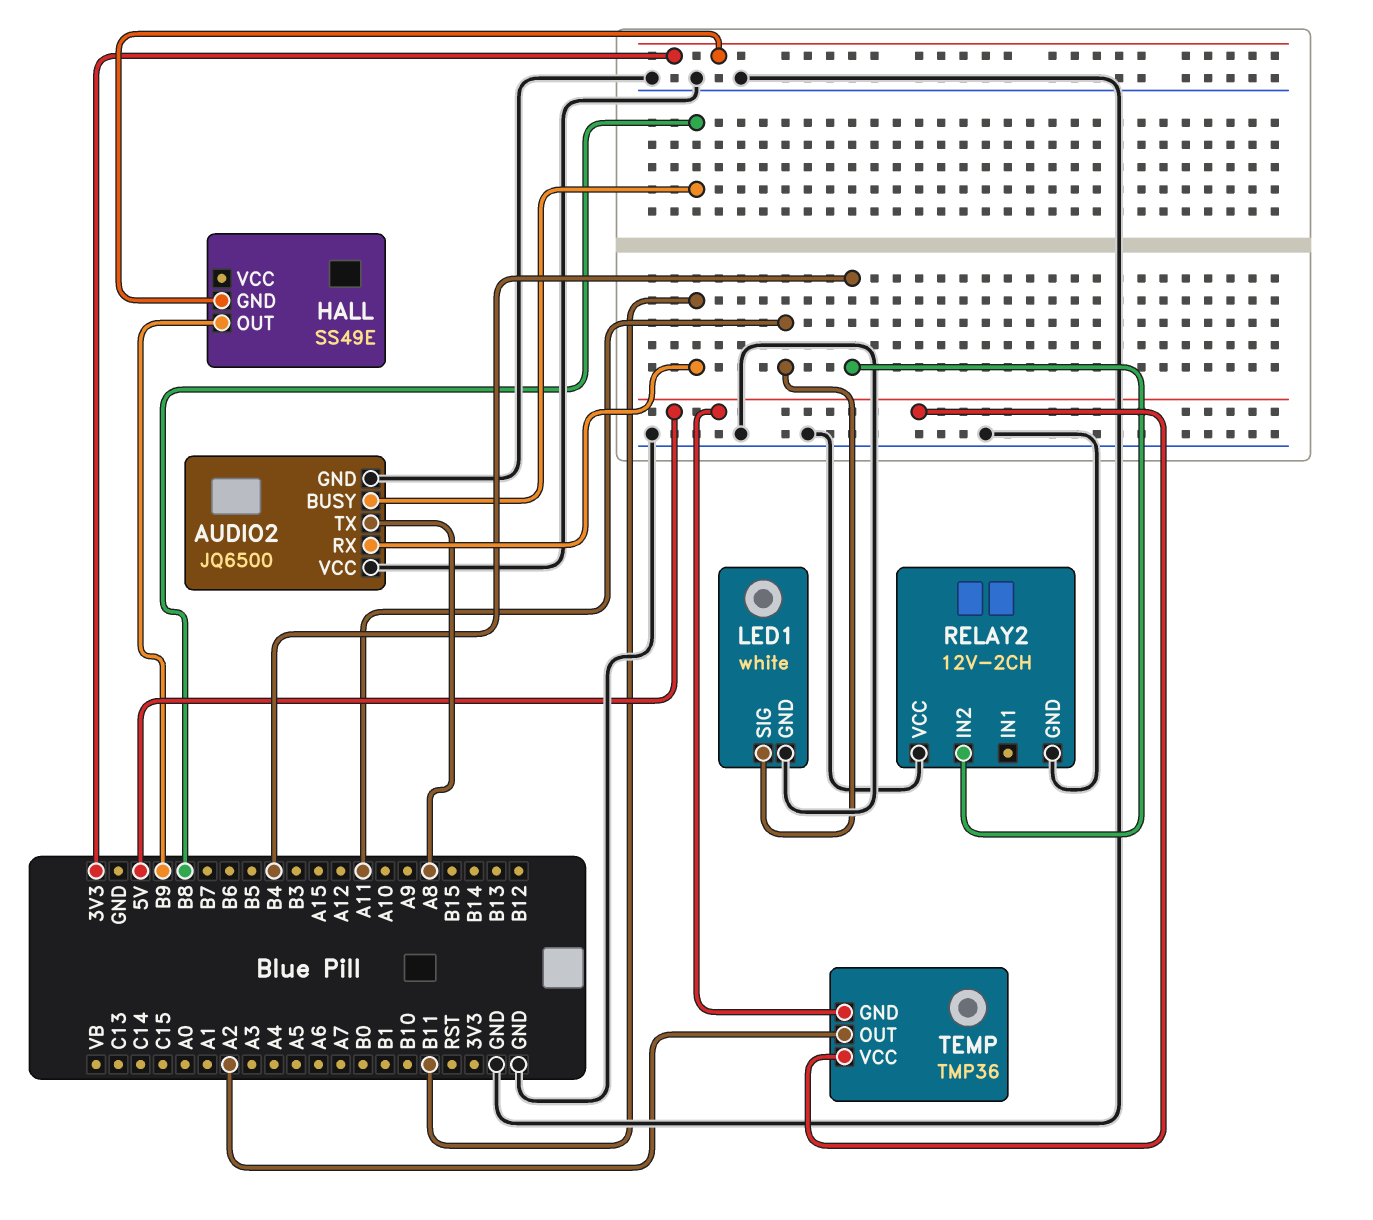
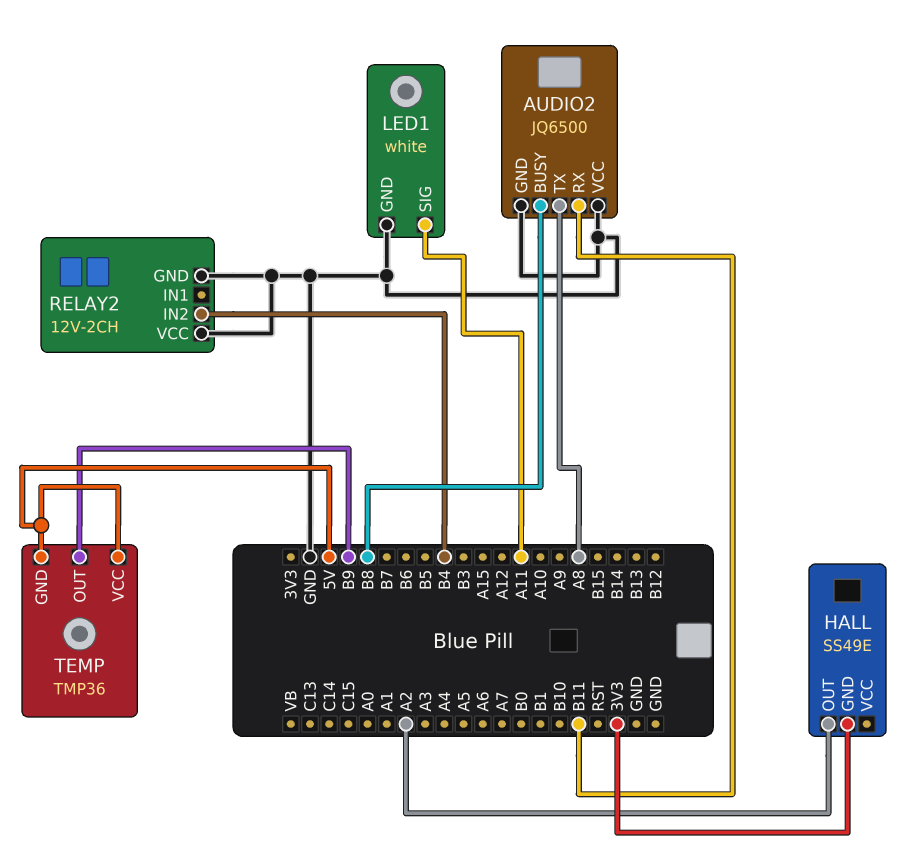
HALL pin OUT: B9 -> A2
TEMP pin OUT: A2 -> B9

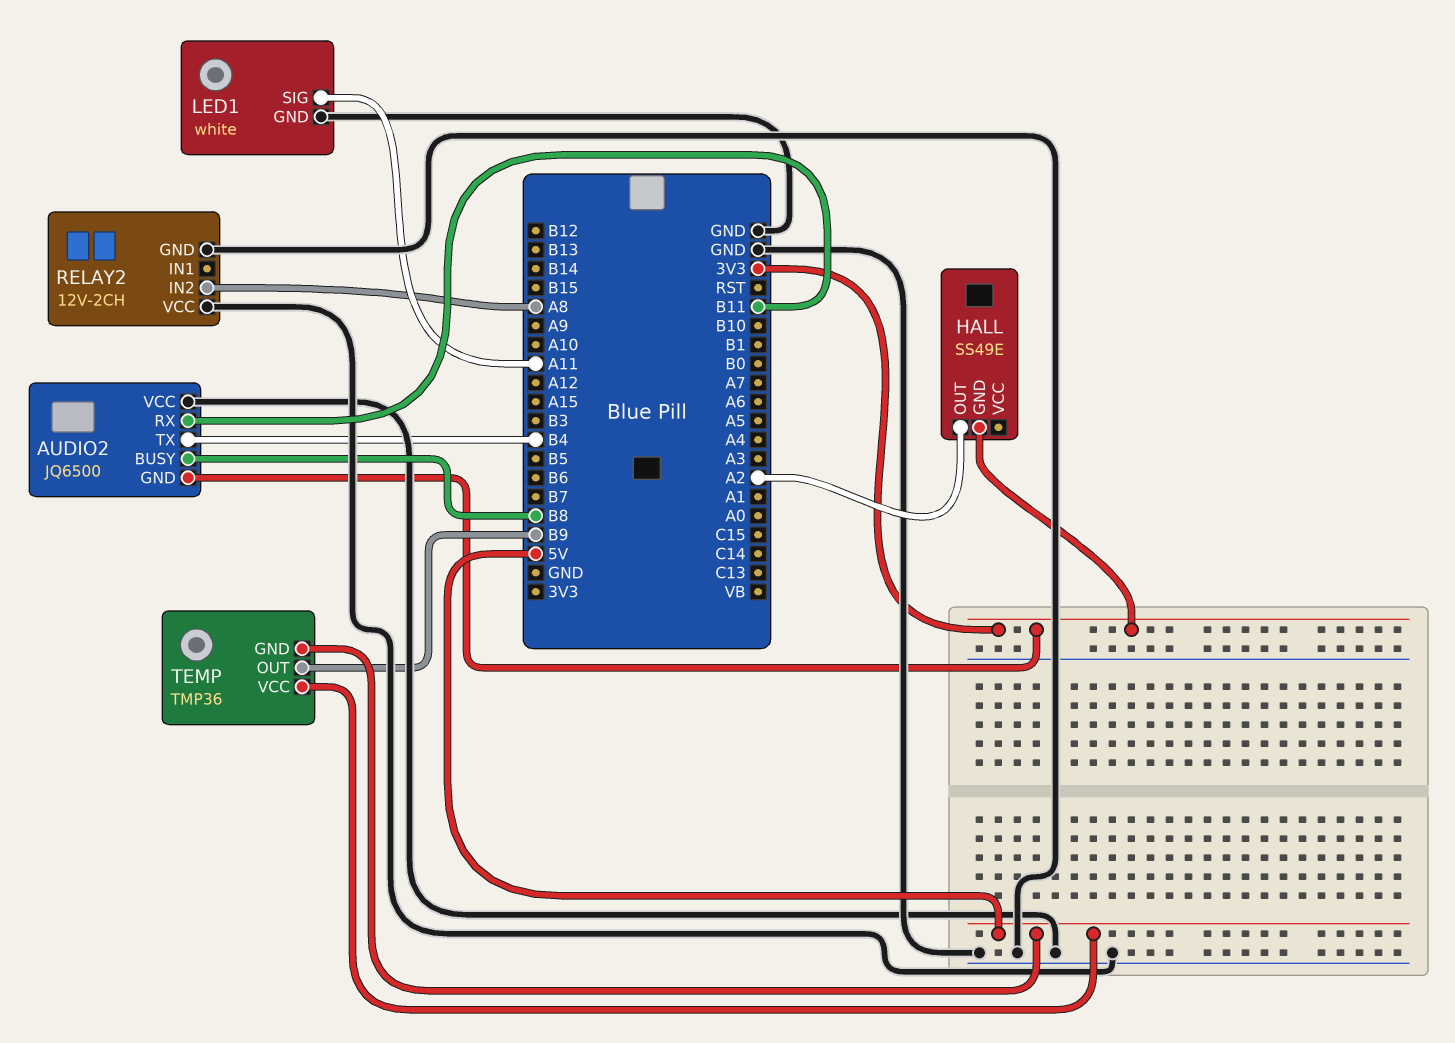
AUDIO2 pin GND: GND -> 3V3
AUDIO2 pin TX: A8 -> B4
RELAY2 pin IN2: B4 -> A8

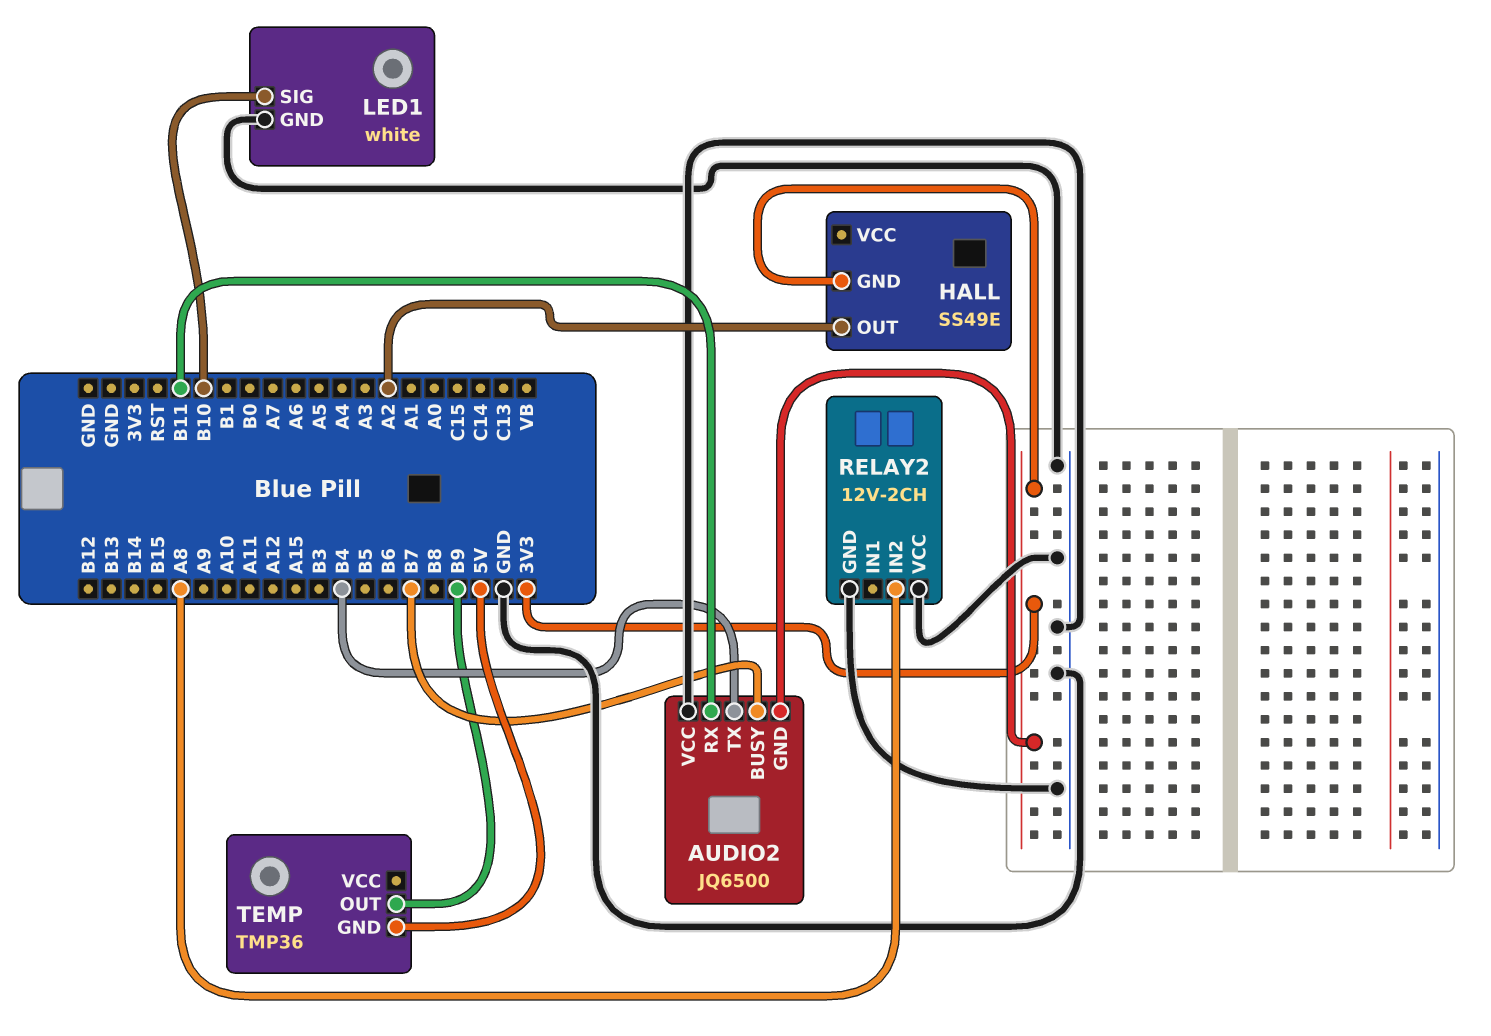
AUDIO2 pin BUSY: B8 -> B7
LED1 pin SIG: A11 -> B10
TEMP pin VCC: 5V -> none

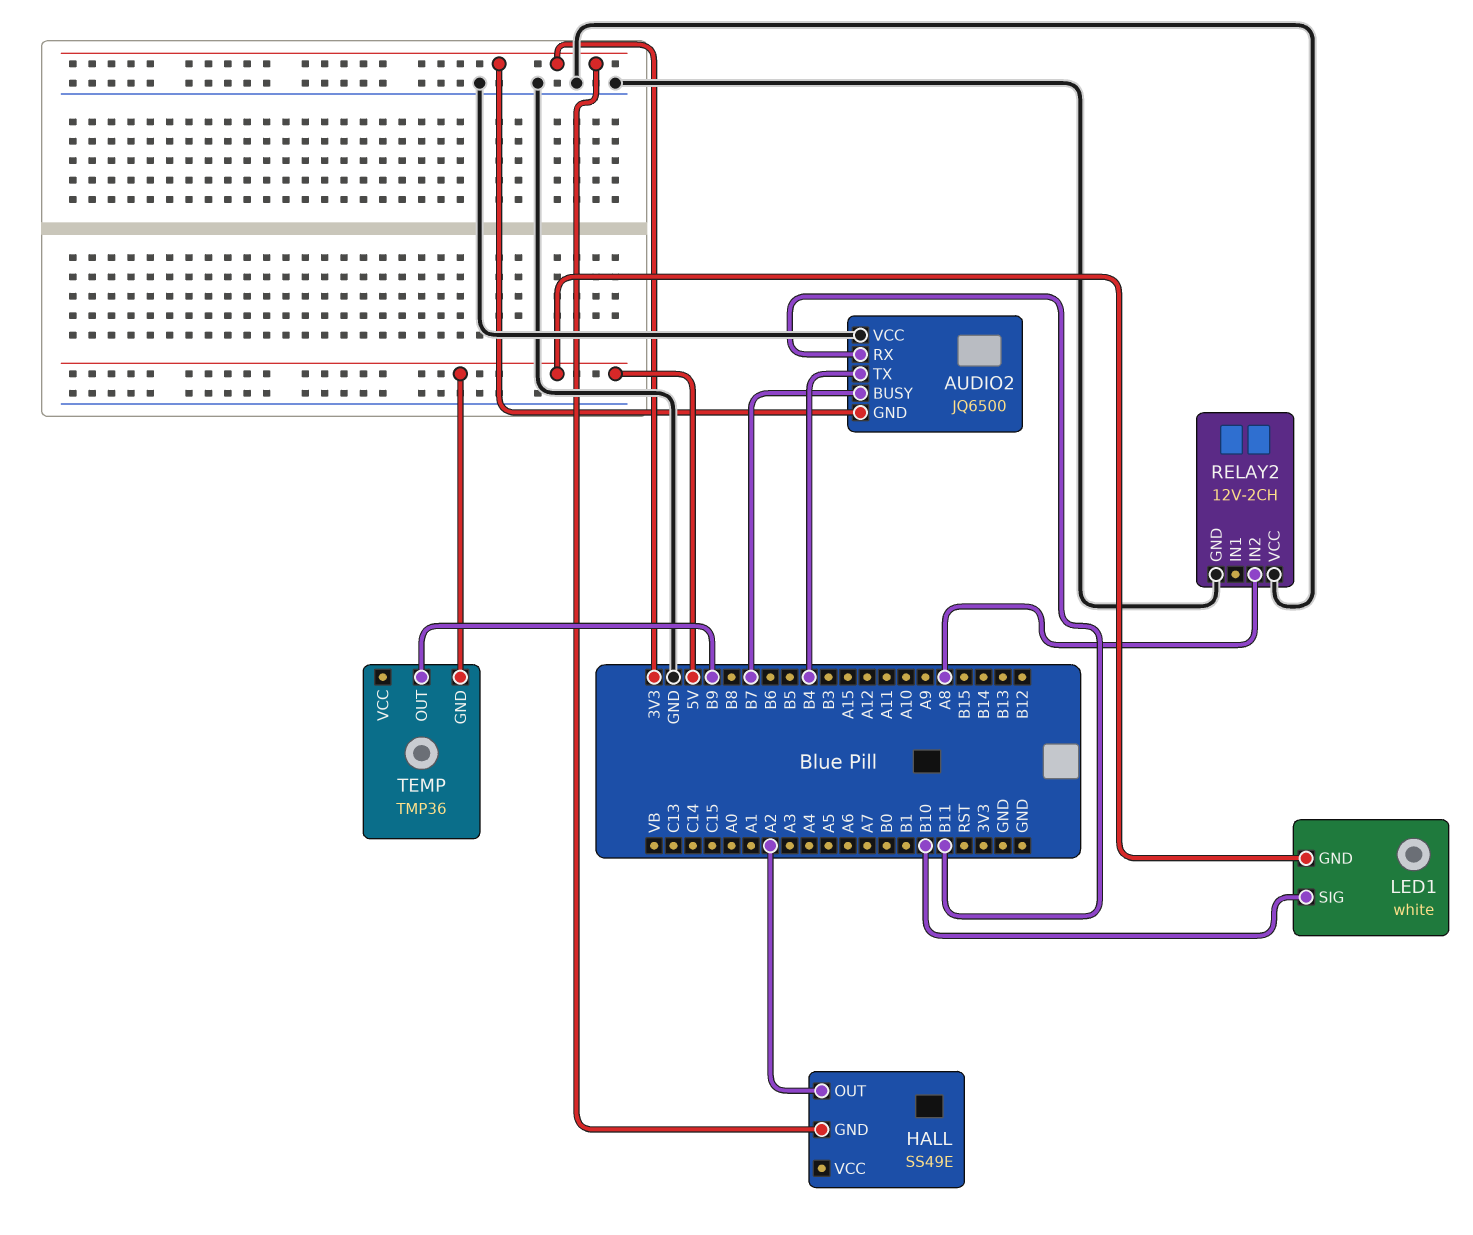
LED1 pin GND: GND -> 5V

